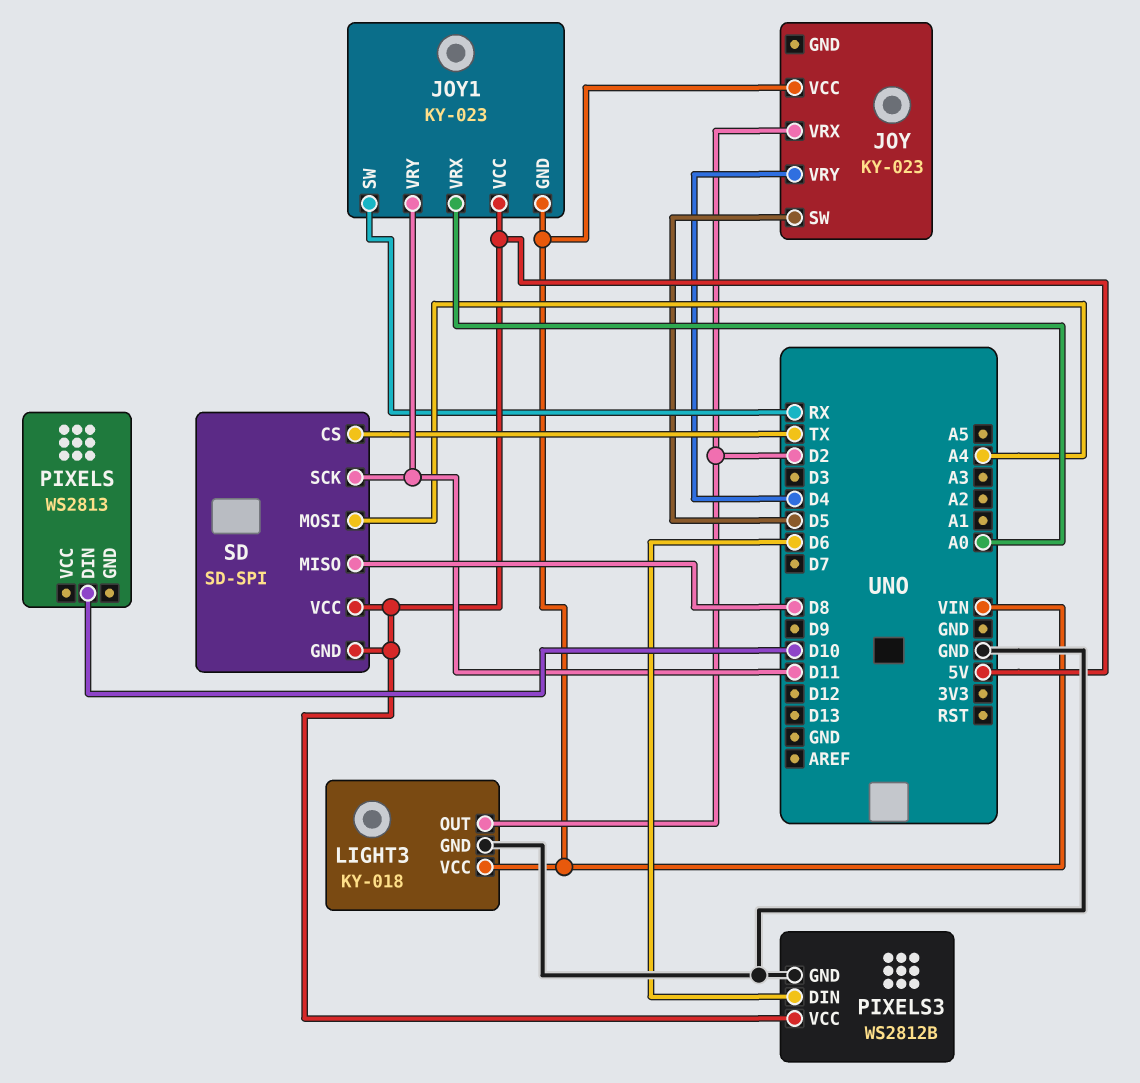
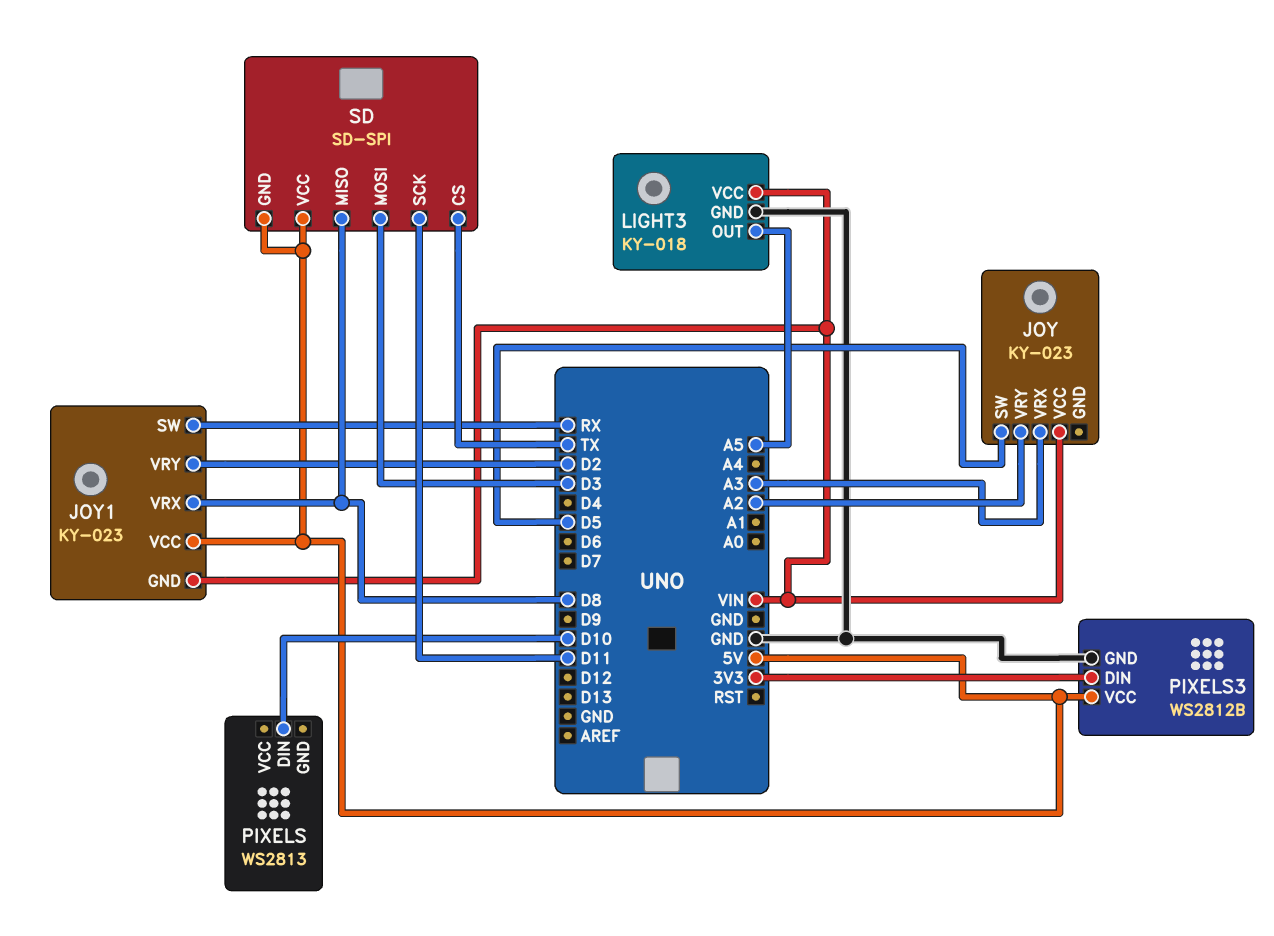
JOY pin VRX: D2 -> A3
JOY pin VRY: D4 -> A2
JOY1 pin VRX: A0 -> D8
JOY1 pin VRY: D11 -> D2
LIGHT3 pin OUT: D2 -> A5
PIXELS3 pin DIN: D6 -> 3V3
SD pin MOSI: A4 -> D3

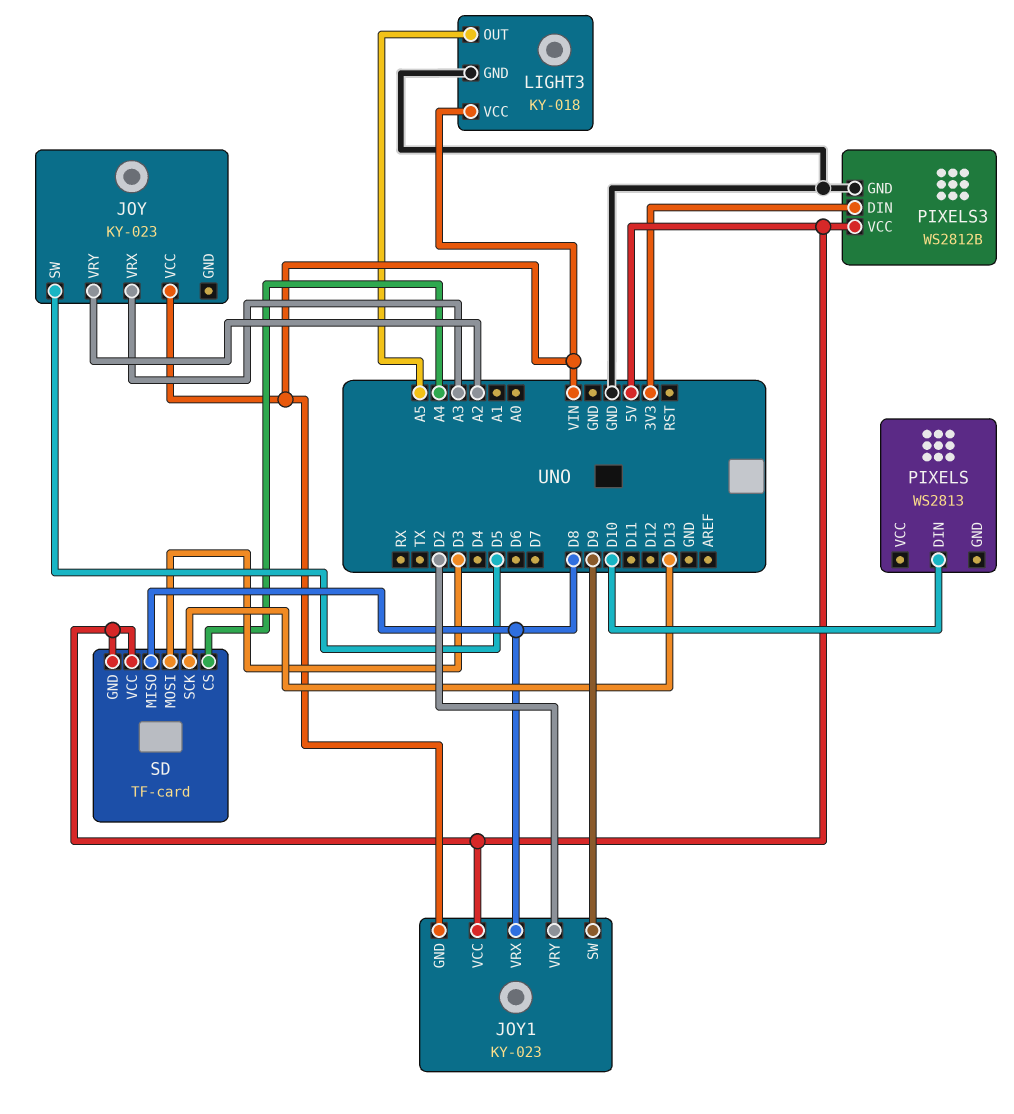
JOY1 pin SW: RX -> D9
SD: SD-SPI -> TF-card
SD pin CS: TX -> A4
SD pin SCK: D11 -> D13

